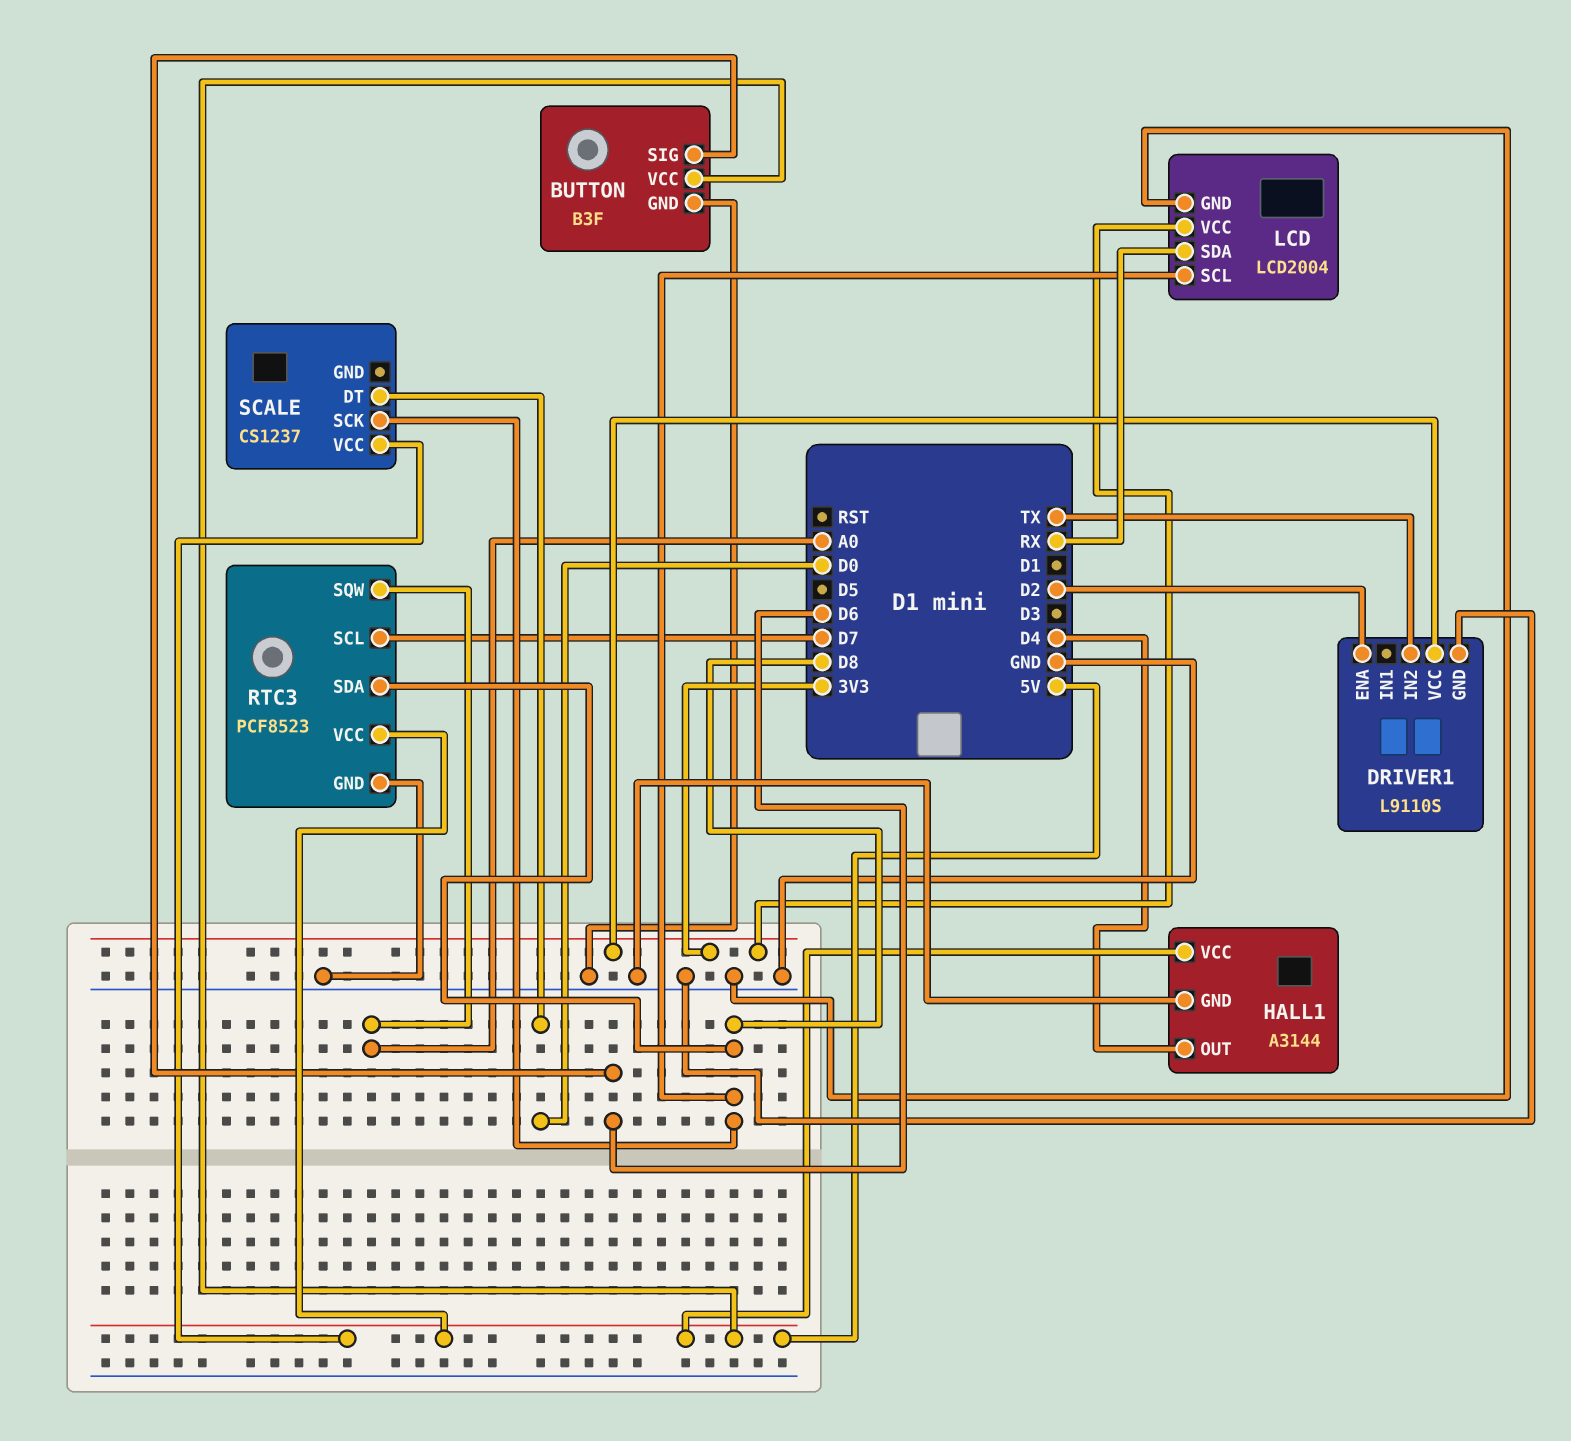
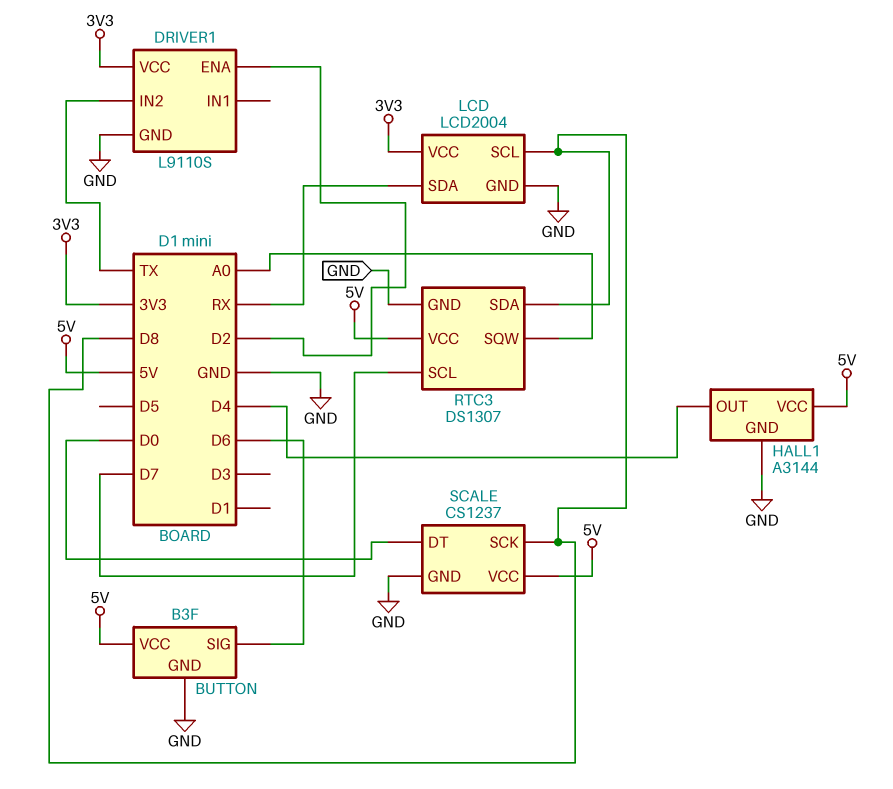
RTC3: PCF8523 -> DS1307
SCALE pin GND: none -> GND

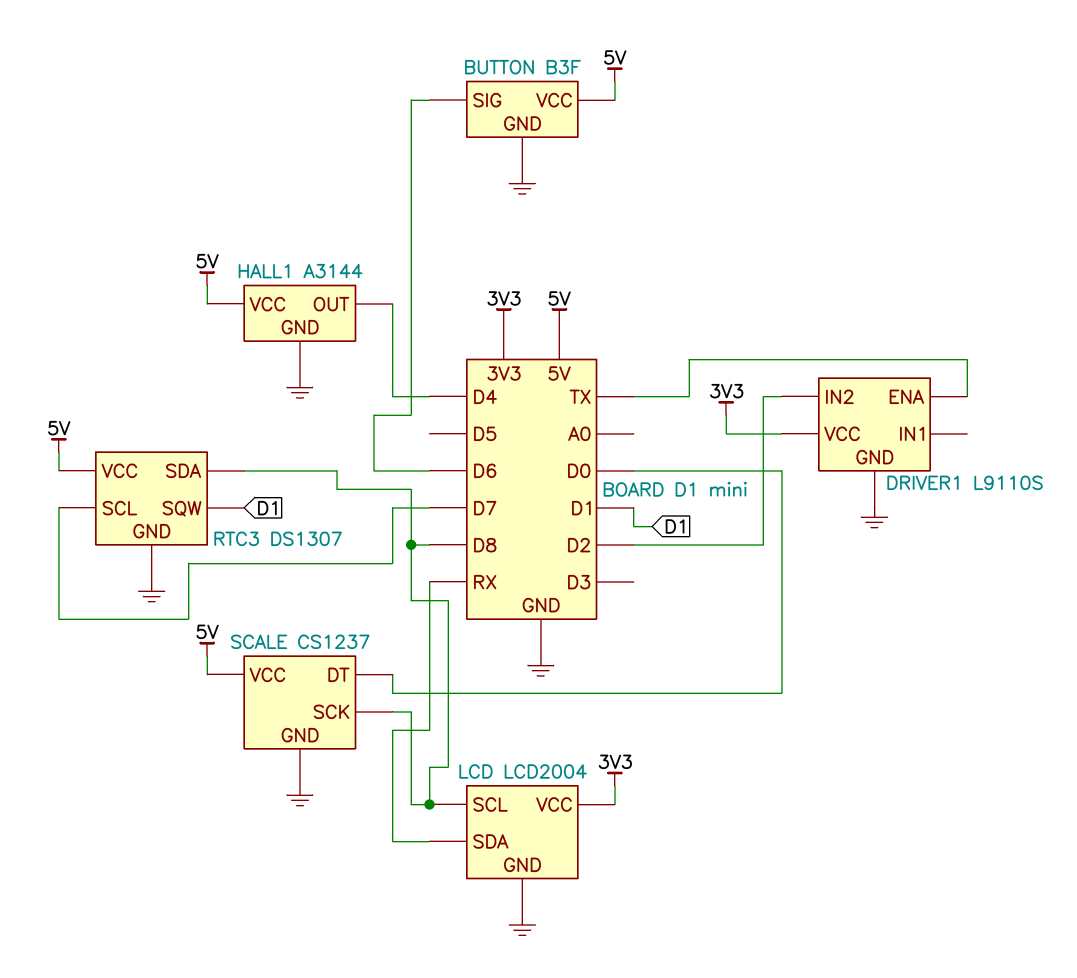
DRIVER1 pin ENA: D2 -> TX
DRIVER1 pin IN2: TX -> D2
RTC3 pin SQW: A0 -> D1

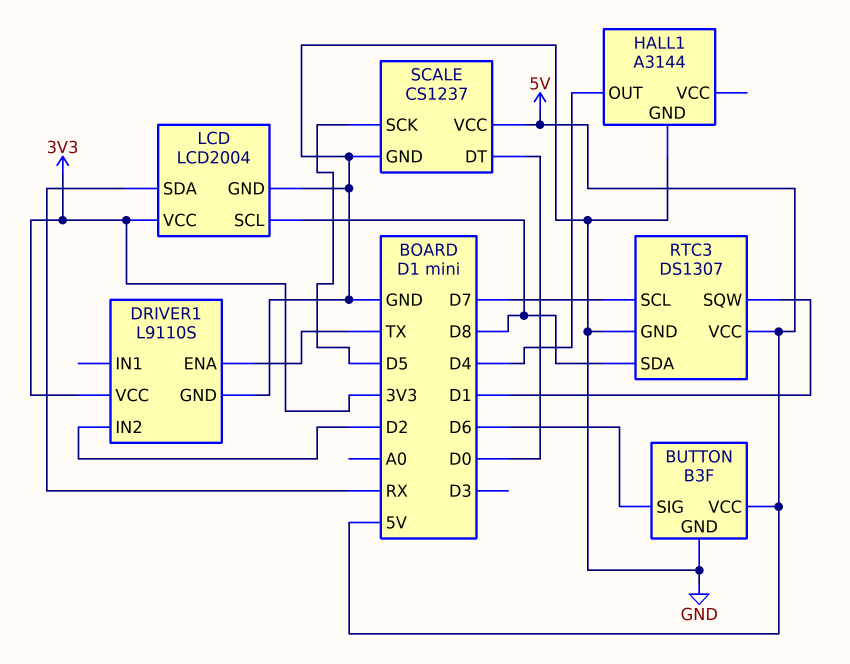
HALL1 pin VCC: 5V -> none
SCALE pin SCK: D8 -> D5

